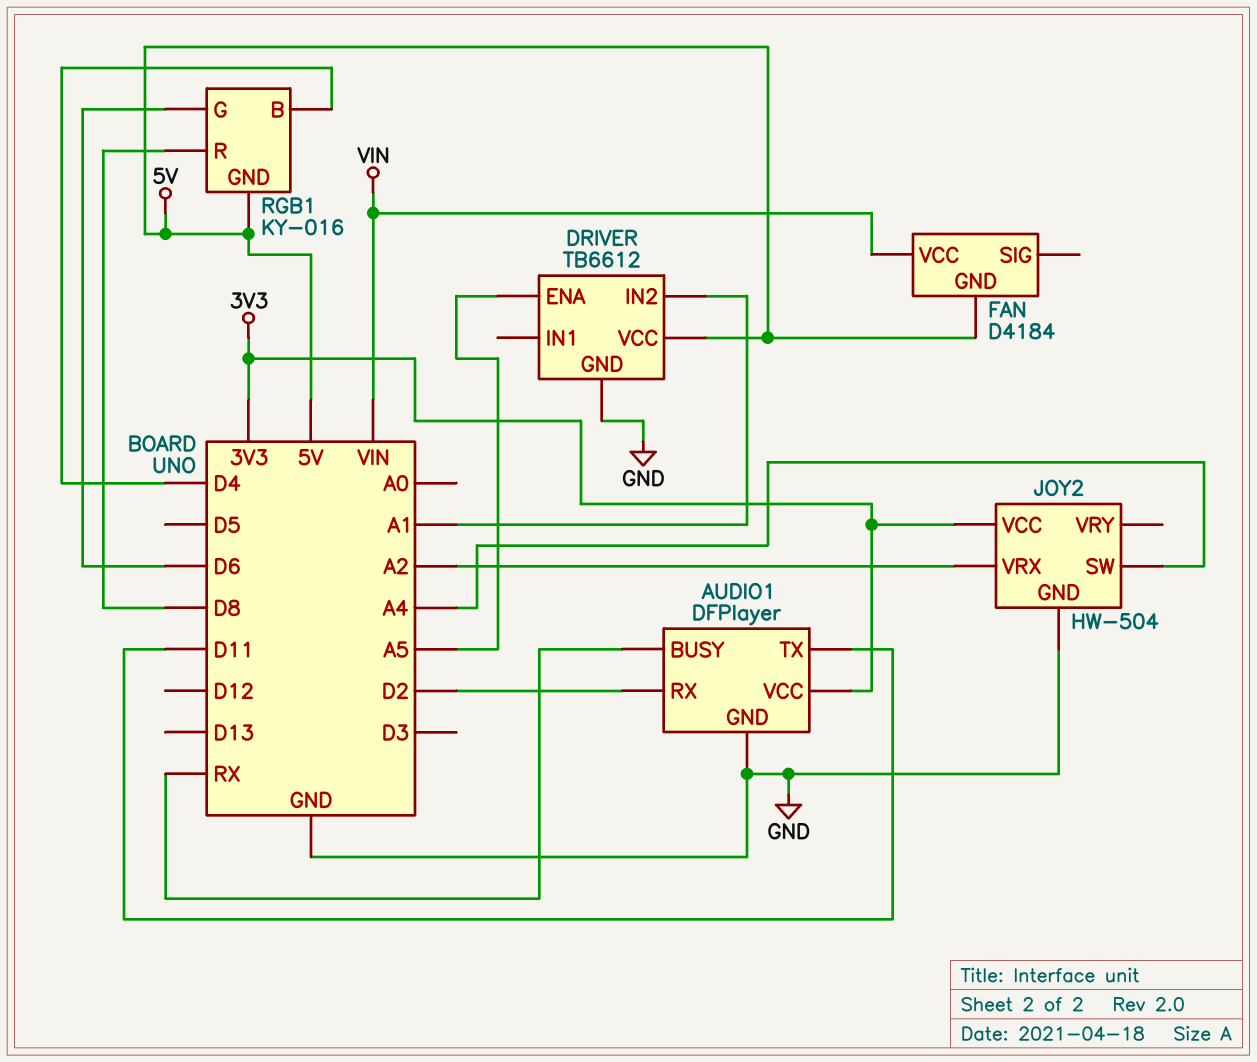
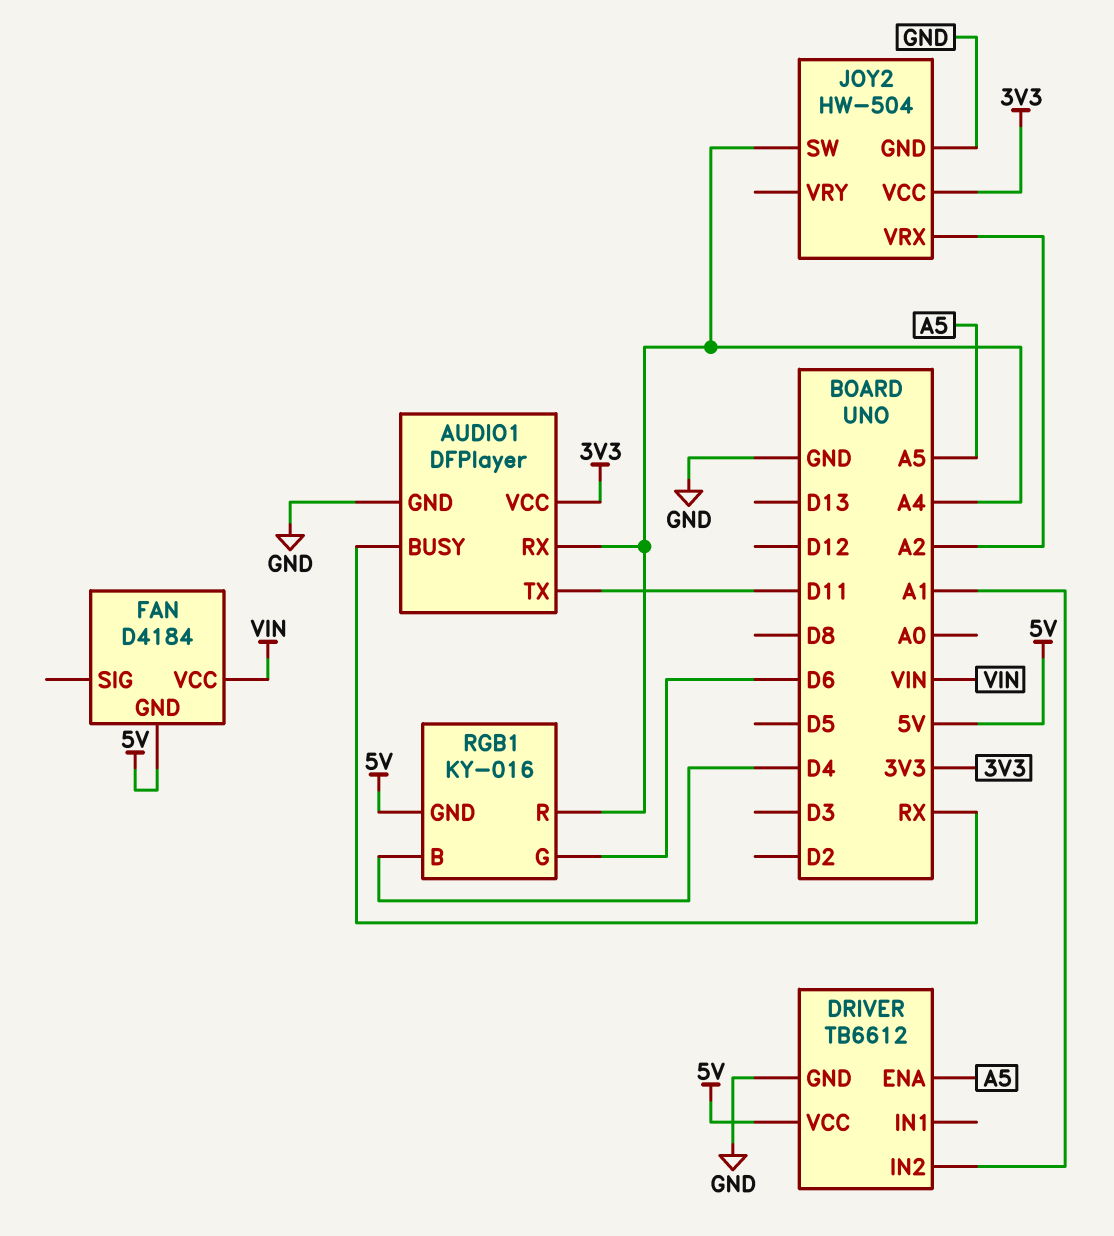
AUDIO1 pin RX: D2 -> A4
RGB1 pin R: D8 -> A4

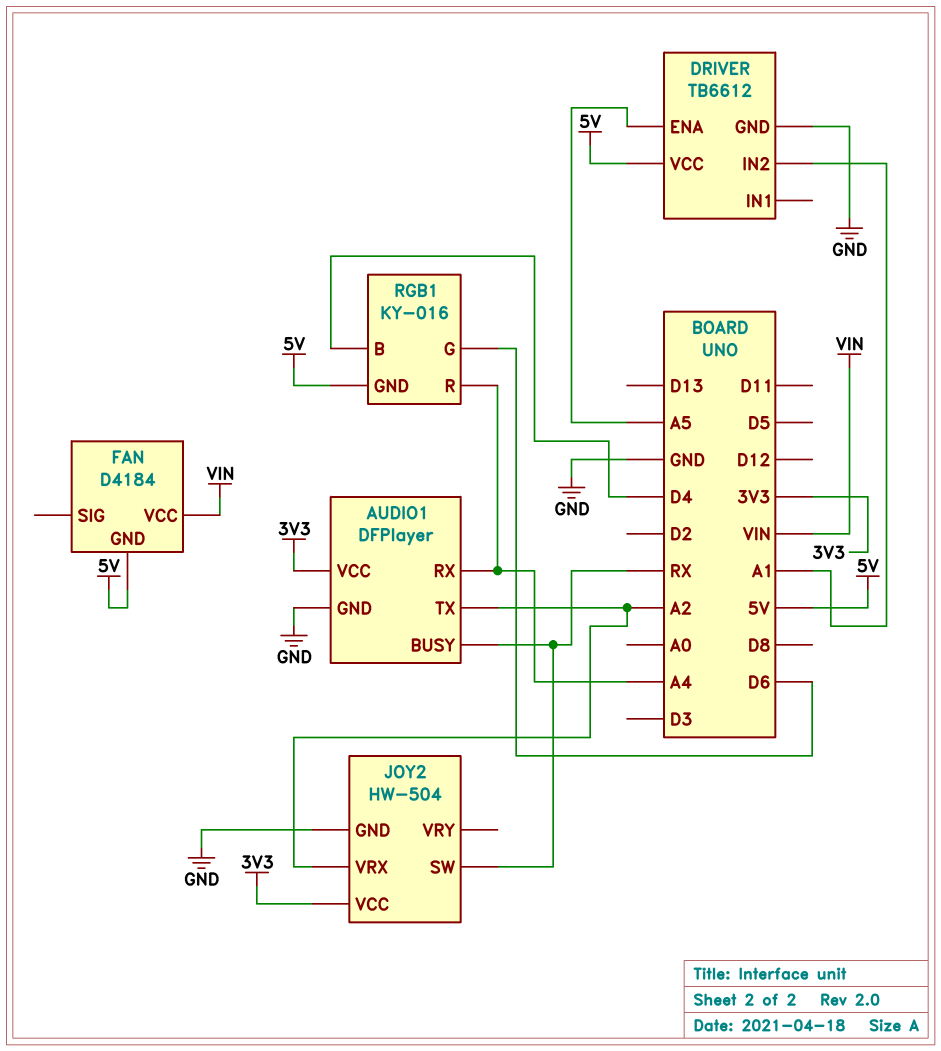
AUDIO1 pin TX: D11 -> A2
JOY2 pin SW: A4 -> RX

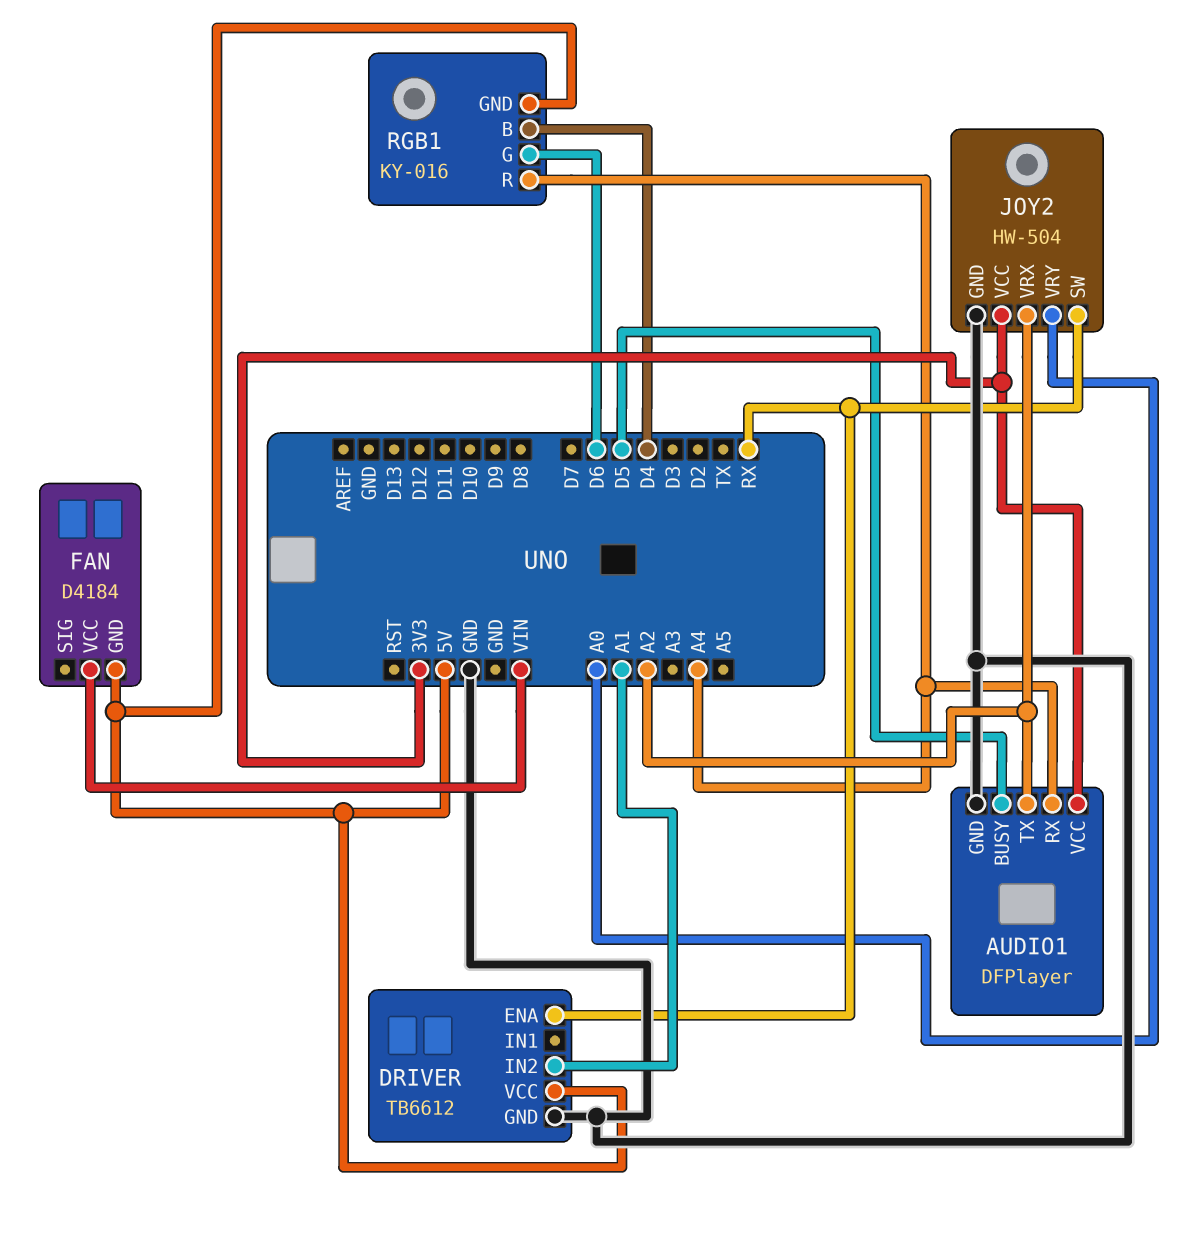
AUDIO1 pin BUSY: RX -> D5
DRIVER pin ENA: A5 -> RX
JOY2 pin VRY: none -> A0

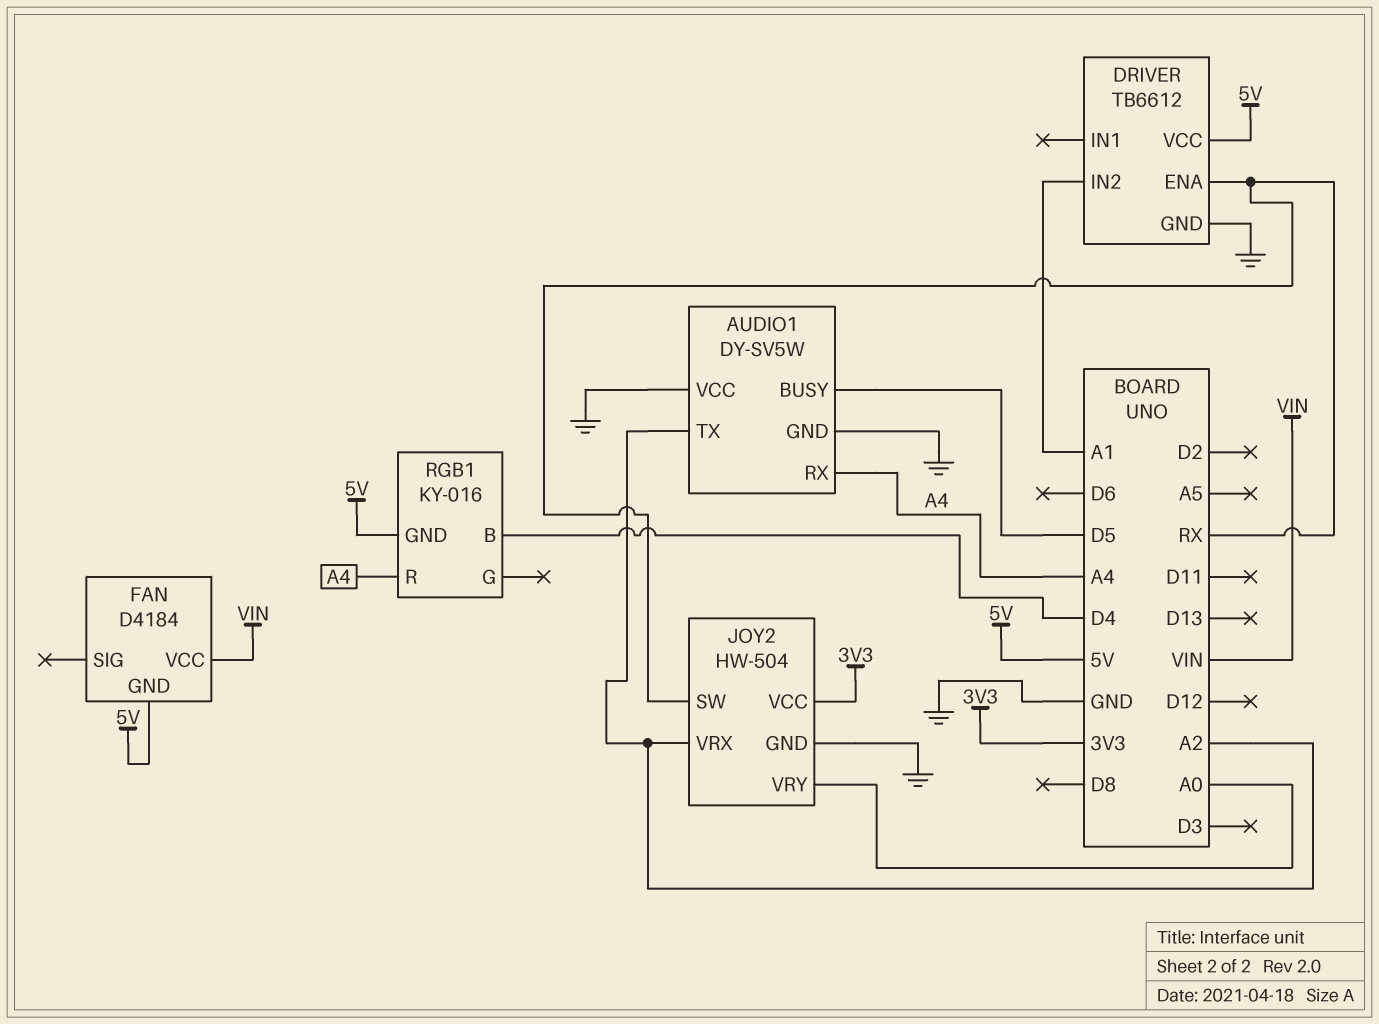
AUDIO1: DFPlayer -> DY-SV5W
AUDIO1 pin VCC: 3V3 -> GND
RGB1 pin G: D6 -> none

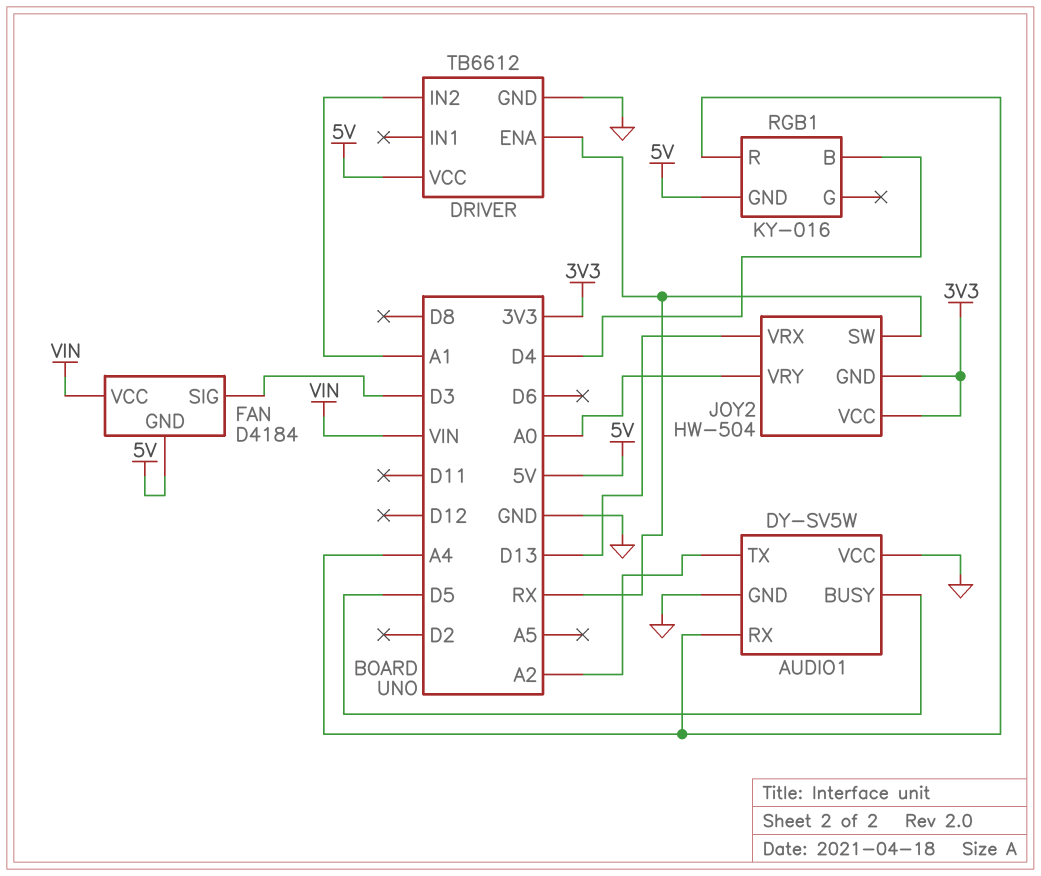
FAN pin SIG: none -> D3
JOY2 pin GND: GND -> 3V3
JOY2 pin VRX: A2 -> D13

